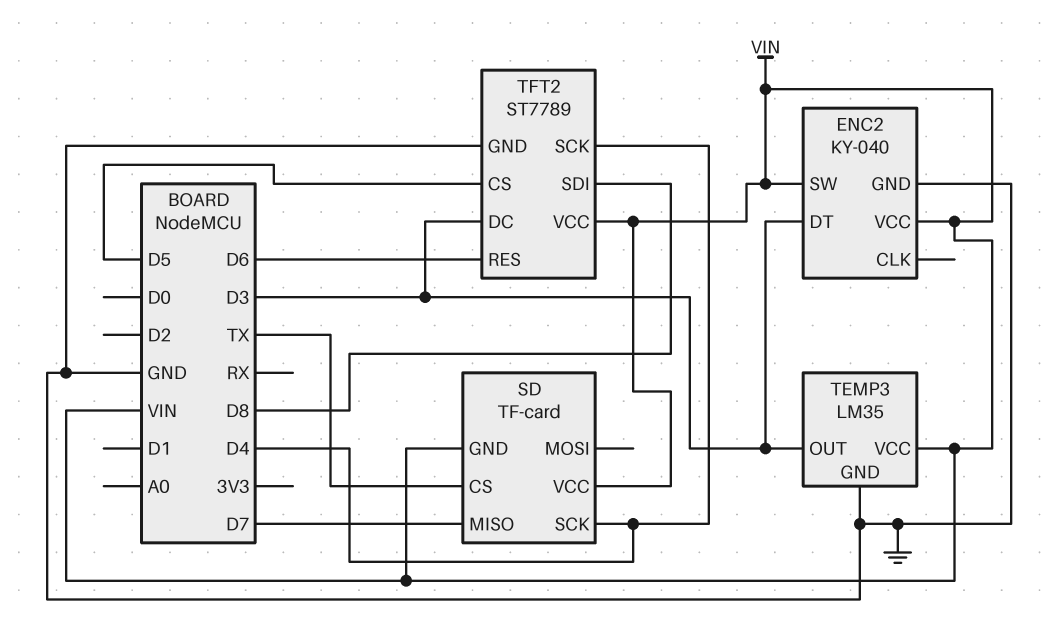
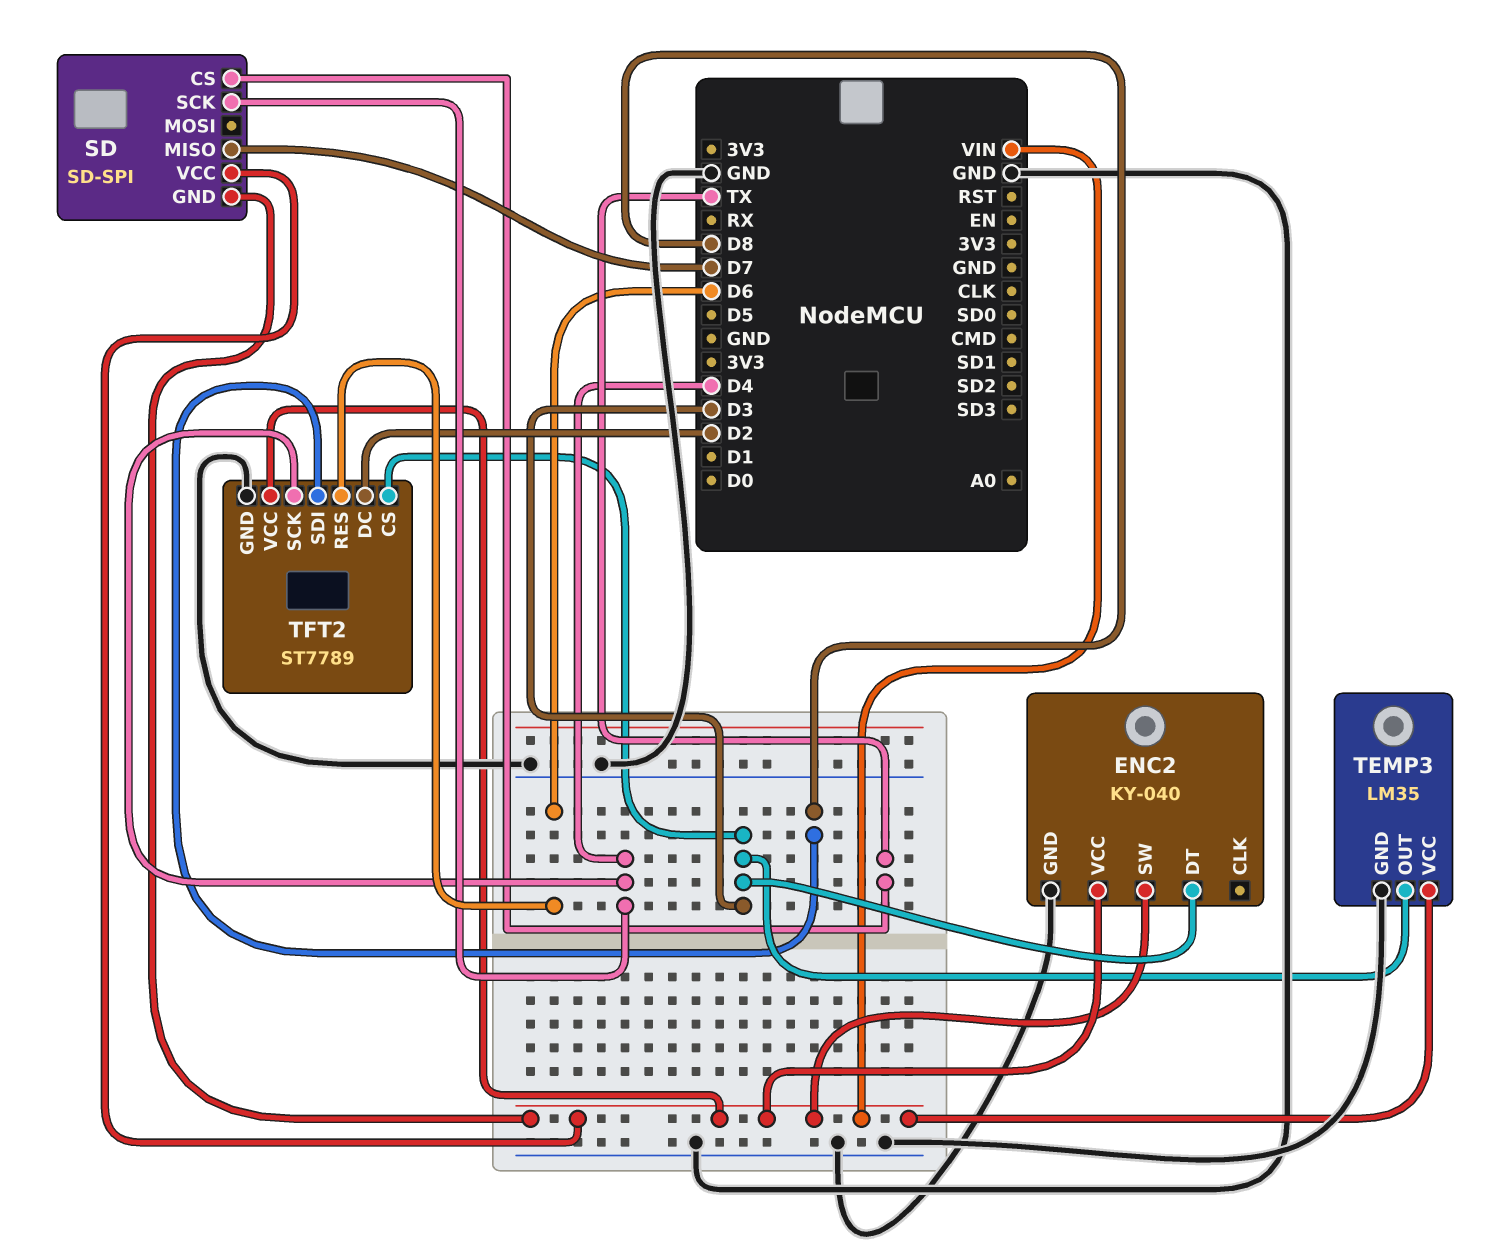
SD: TF-card -> SD-SPI
TFT2 pin CS: D5 -> D3
TFT2 pin DC: D3 -> D2

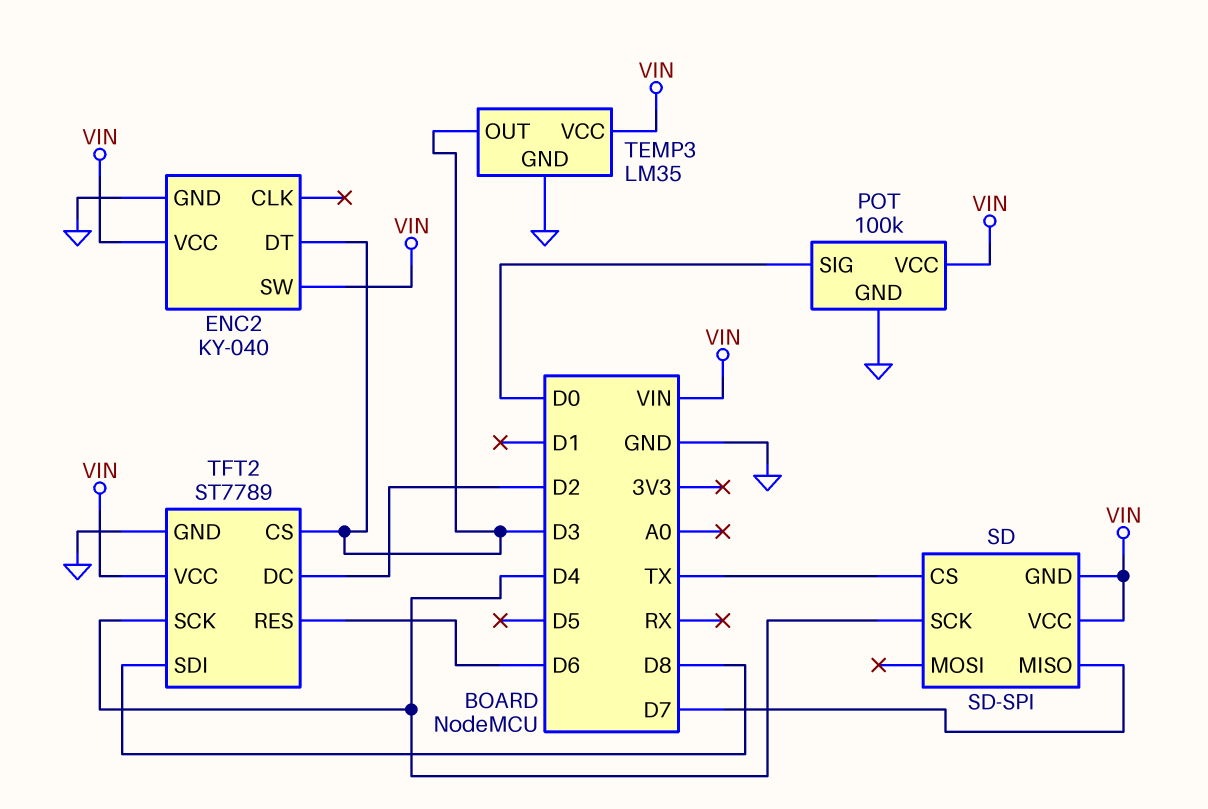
POT: none -> 100k
POT pin GND: none -> GND
POT pin SIG: none -> D0
POT pin VCC: none -> VIN

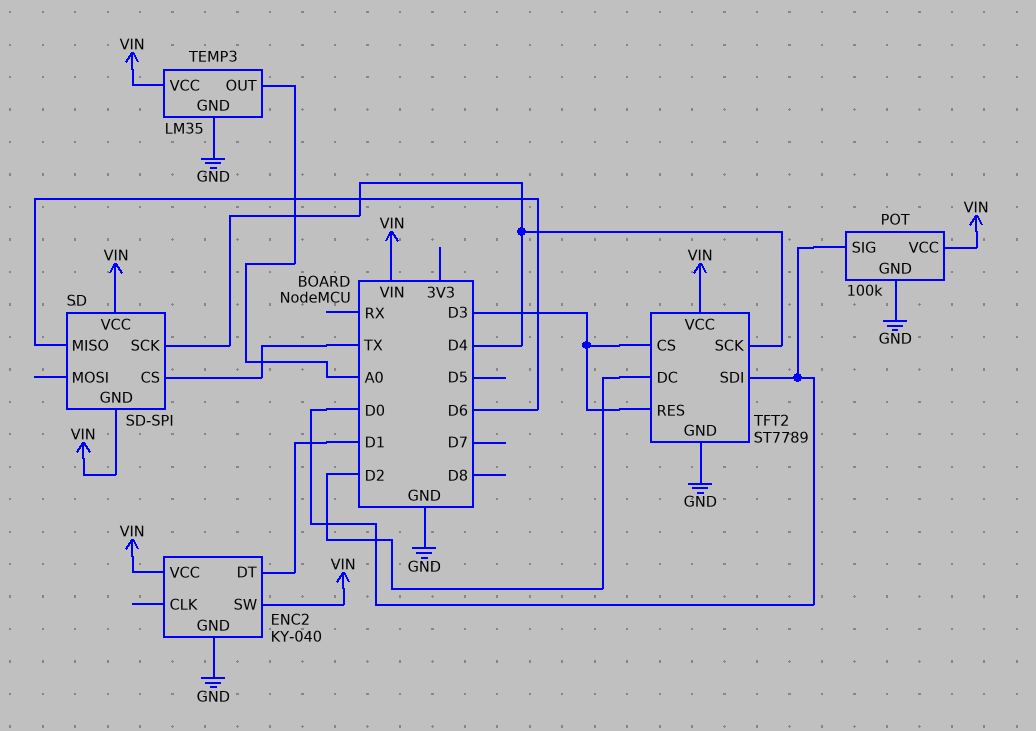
ENC2 pin DT: D3 -> D1
SD pin MISO: D7 -> D6
TEMP3 pin OUT: D3 -> A0
TFT2 pin RES: D6 -> D3
TFT2 pin SDI: D8 -> D0

